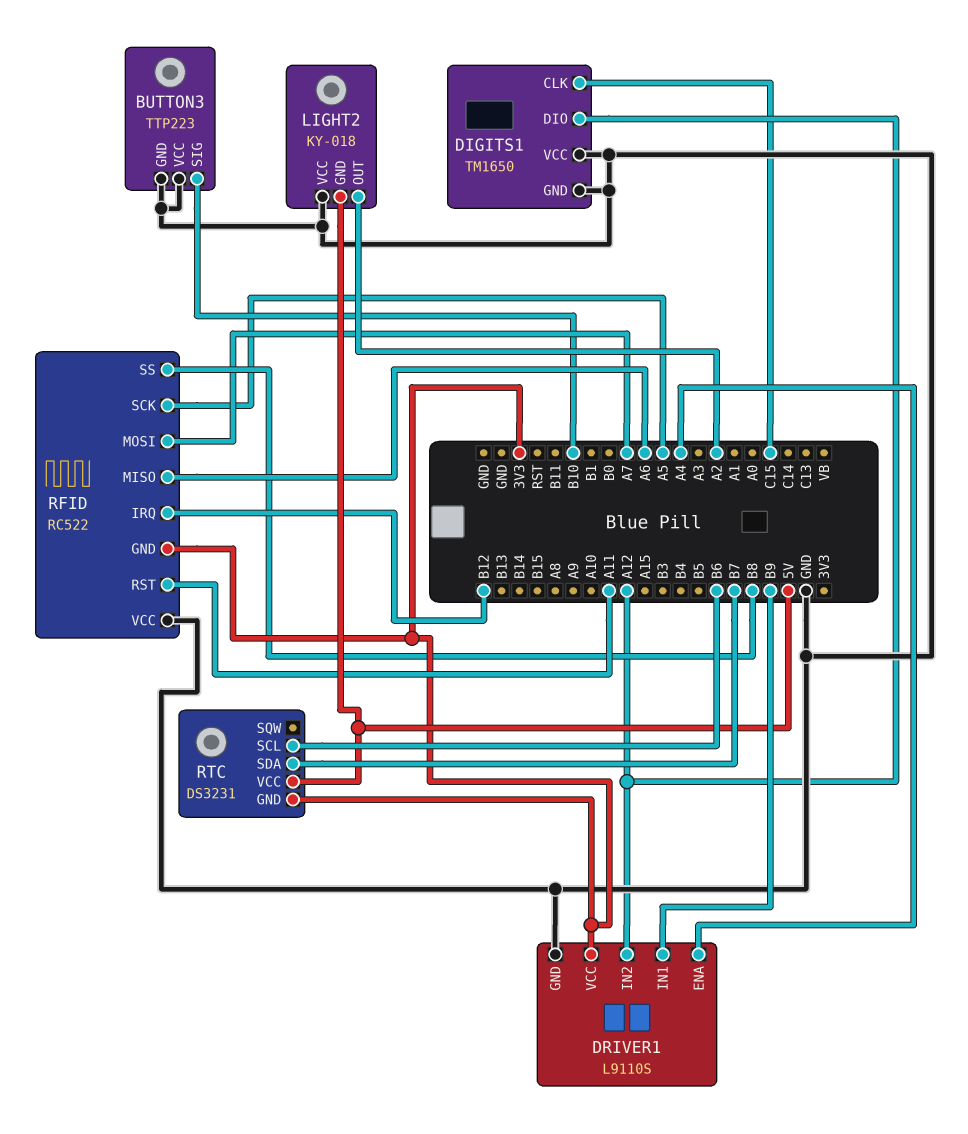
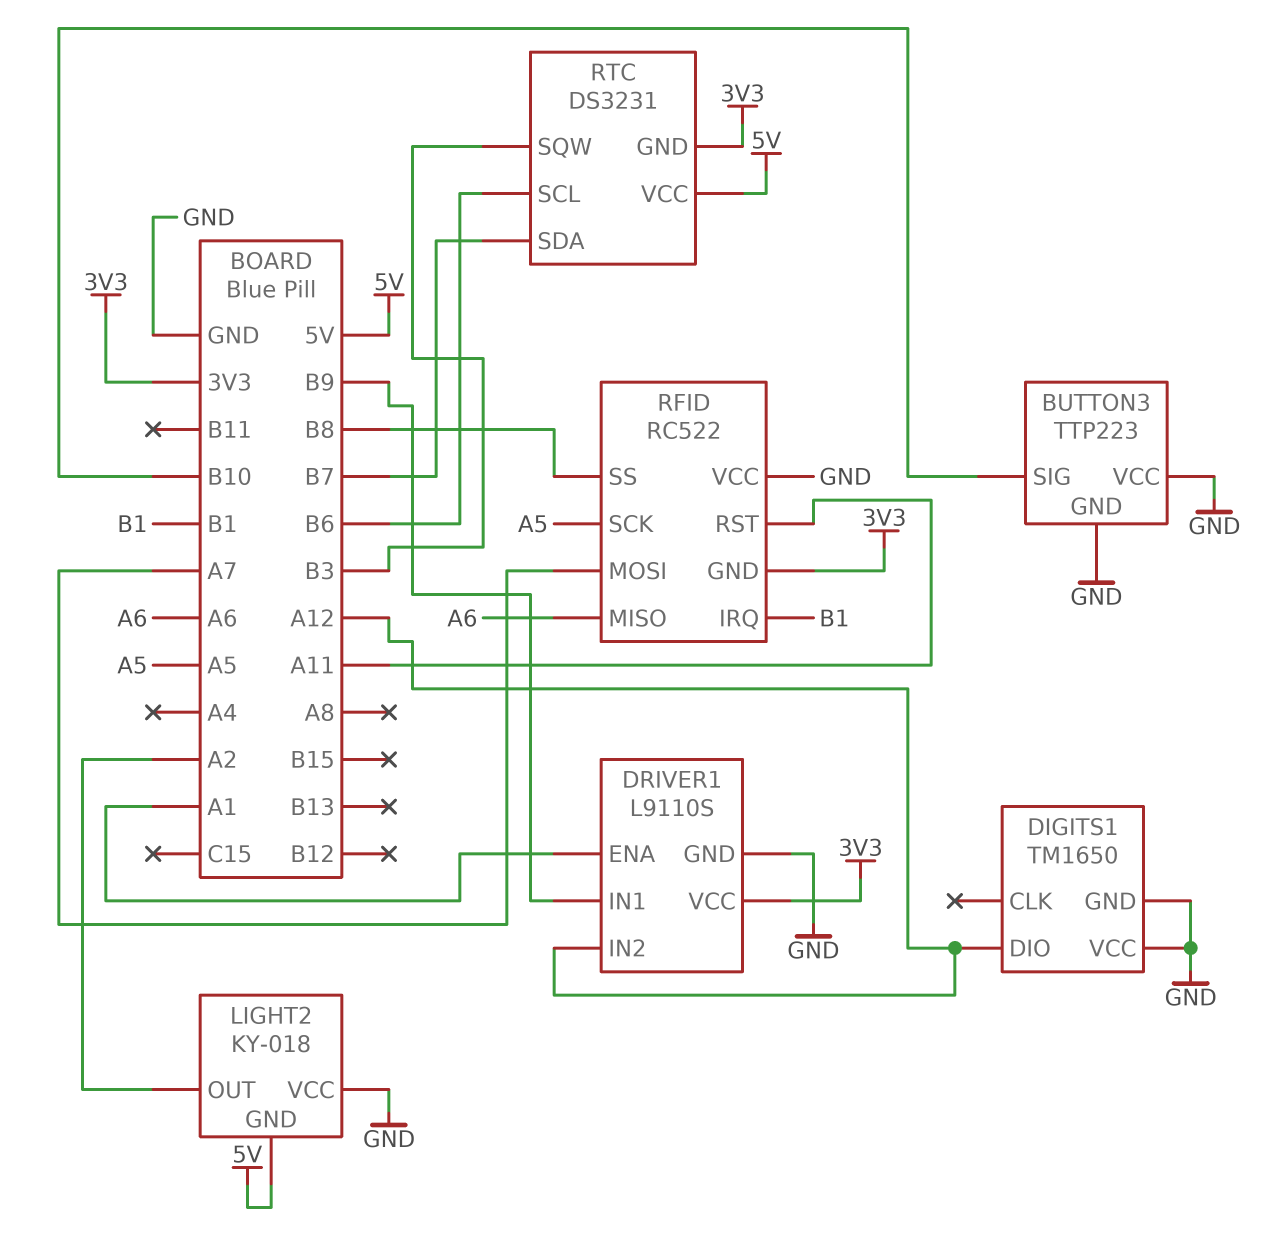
DIGITS1 pin CLK: C15 -> none
DRIVER1 pin ENA: A4 -> A1
RFID pin IRQ: B12 -> B1
RTC pin SQW: none -> B3

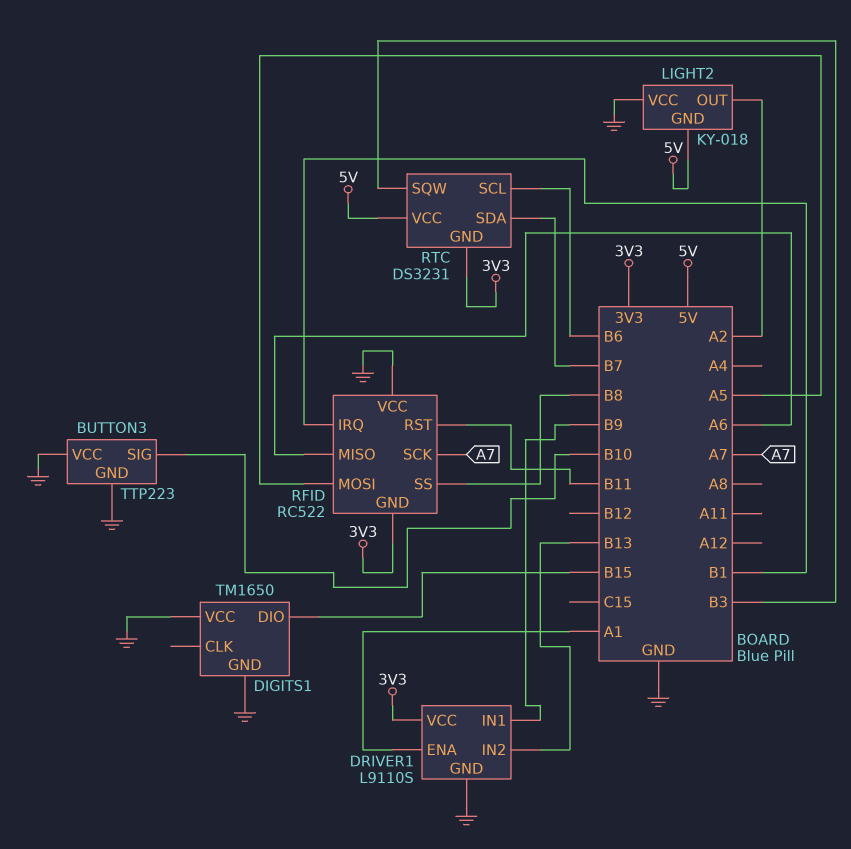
DIGITS1 pin DIO: A12 -> B15
DRIVER1 pin IN2: A12 -> B13
RFID pin MOSI: A7 -> A5
RFID pin RST: A11 -> B11
RFID pin SCK: A5 -> A7

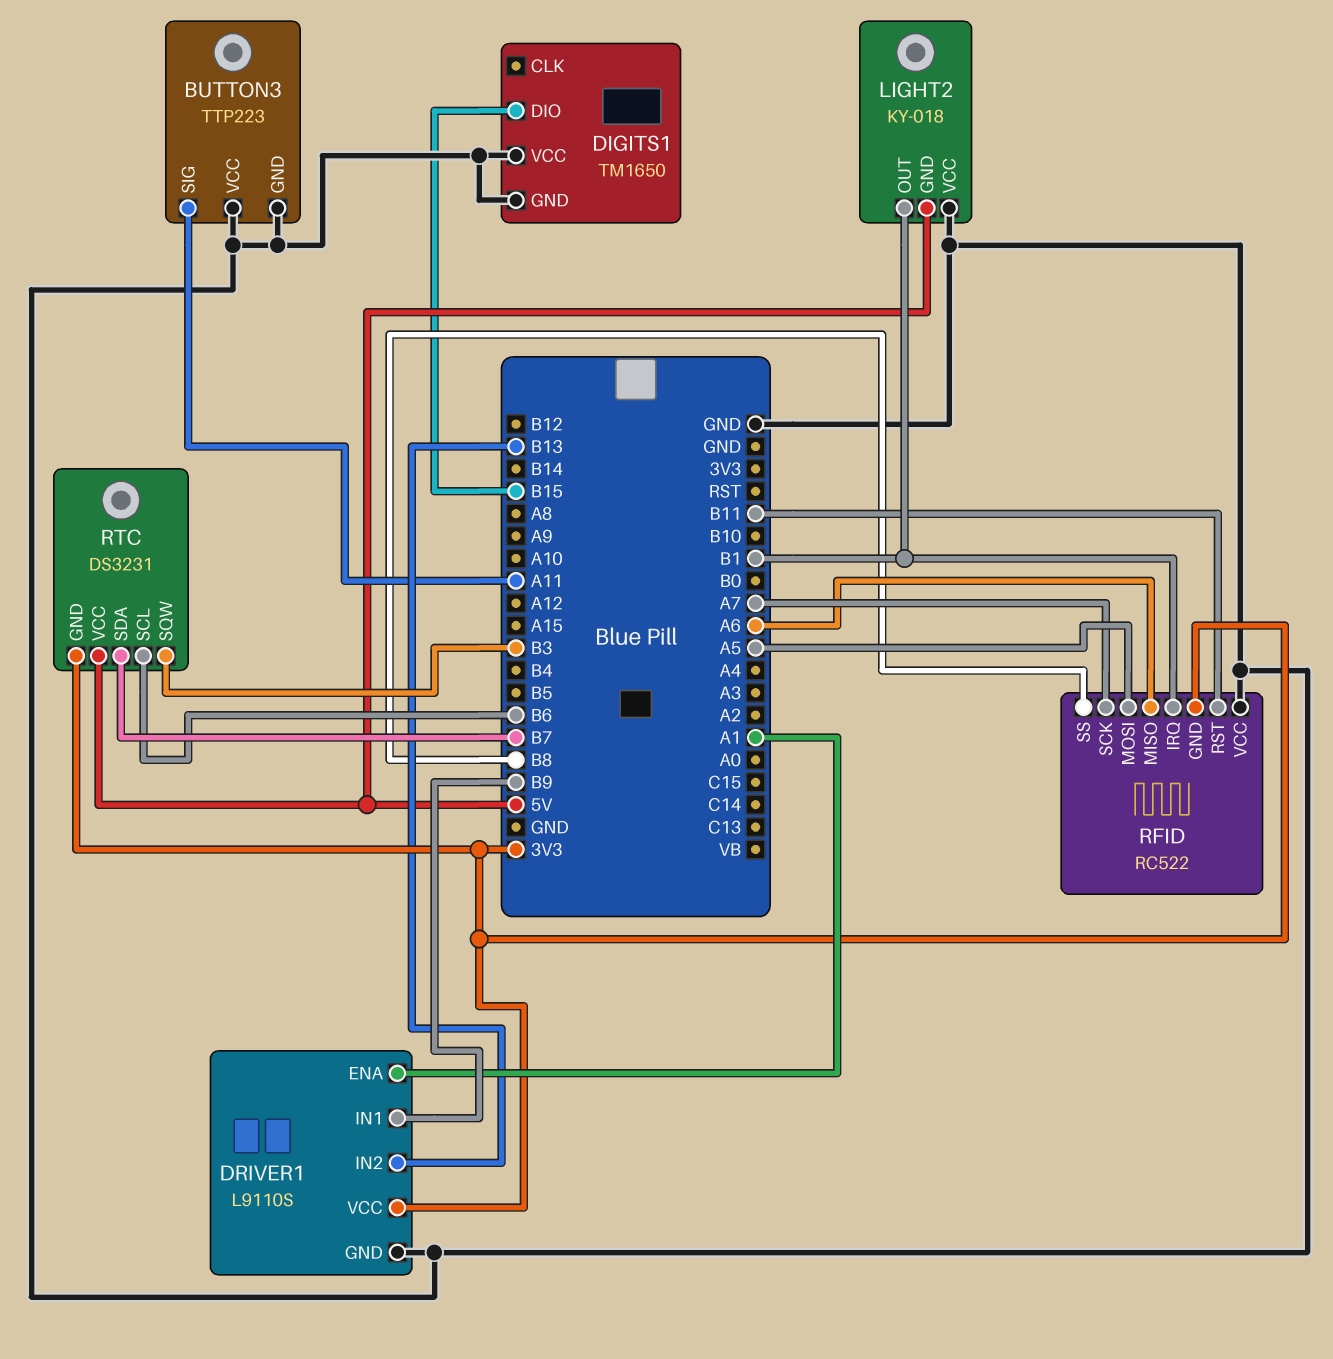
BUTTON3 pin SIG: B10 -> A11
LIGHT2 pin OUT: A2 -> B1

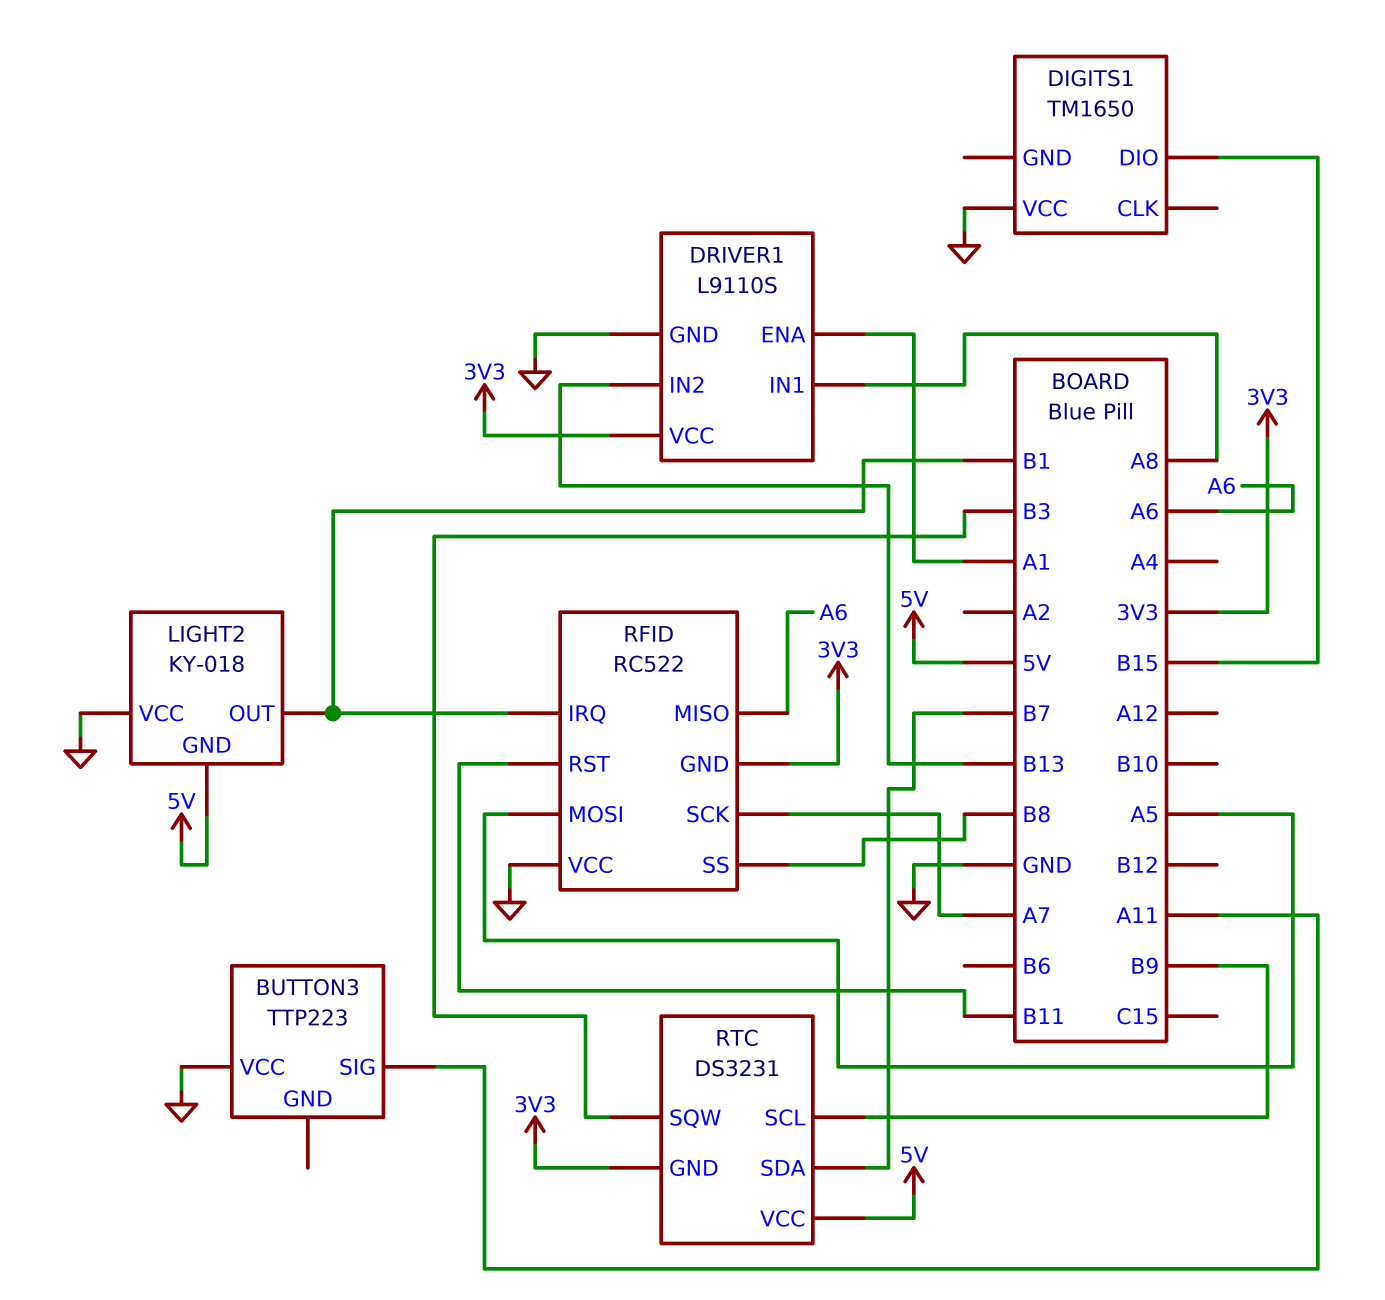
BUTTON3 pin GND: GND -> none
DIGITS1 pin GND: GND -> none
DRIVER1 pin IN1: B9 -> A8
RTC pin SCL: B6 -> B9

